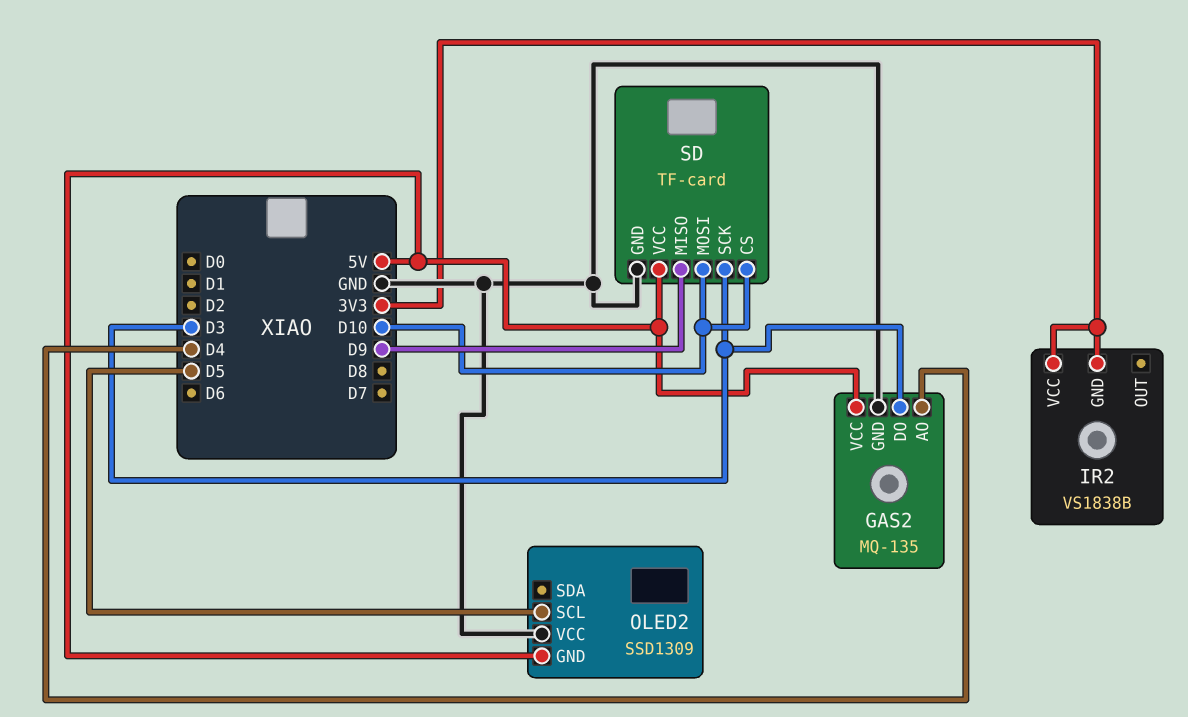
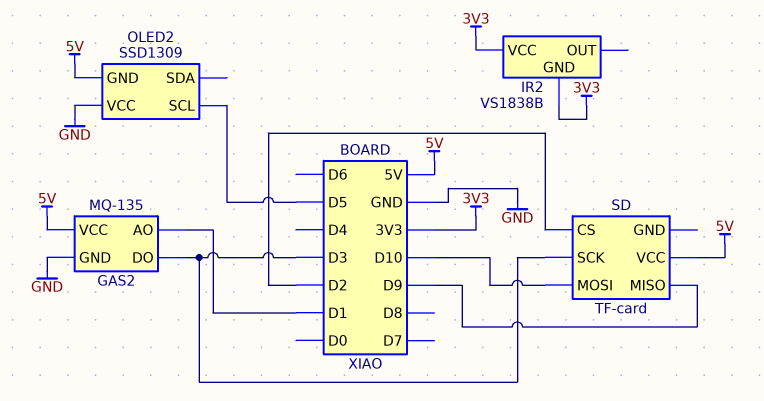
GAS2 pin AO: D4 -> D1
SD pin CS: D10 -> D2
SD pin GND: GND -> none

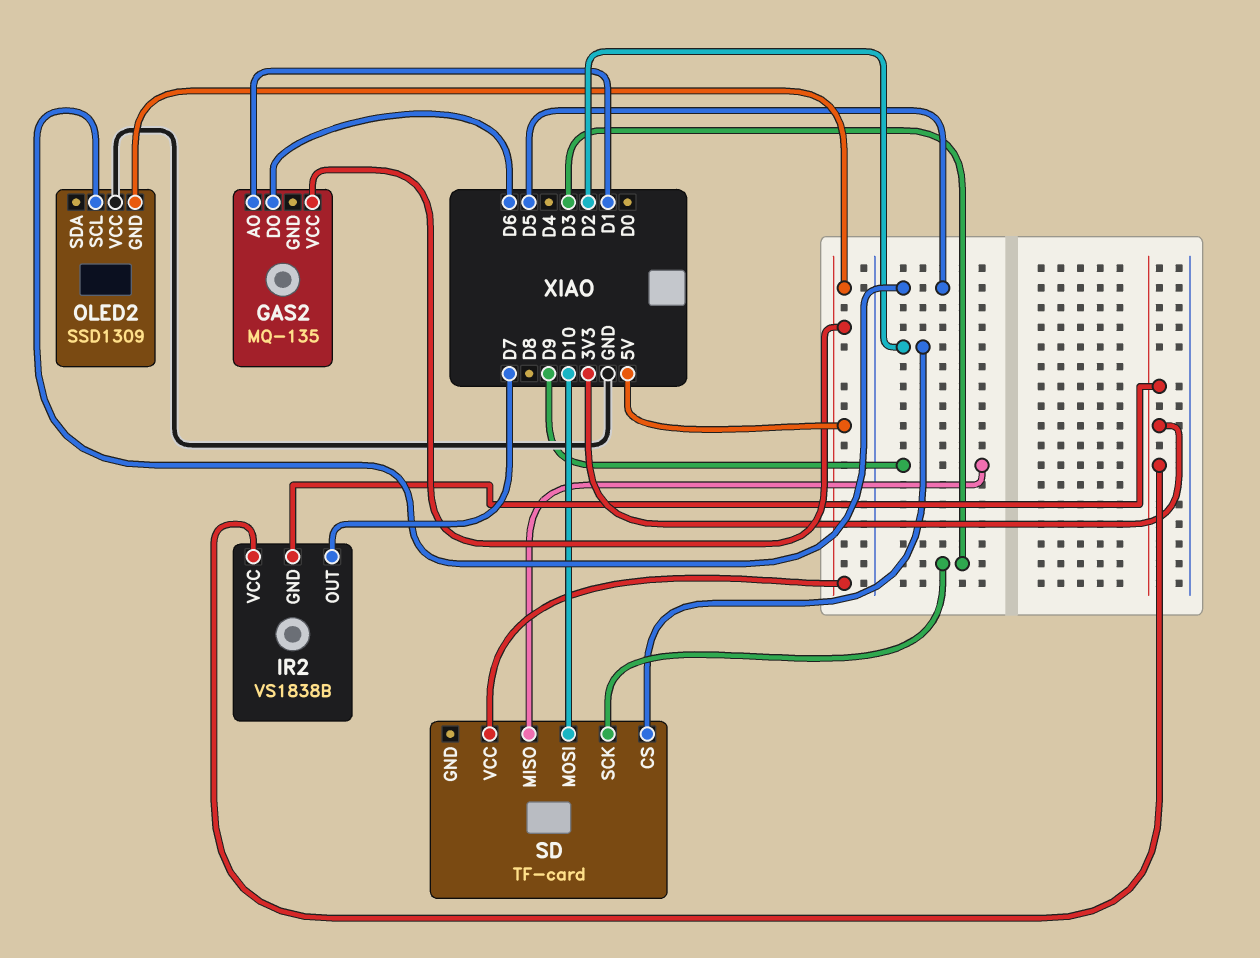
GAS2 pin DO: D3 -> D6
GAS2 pin GND: GND -> none
IR2 pin OUT: none -> D7

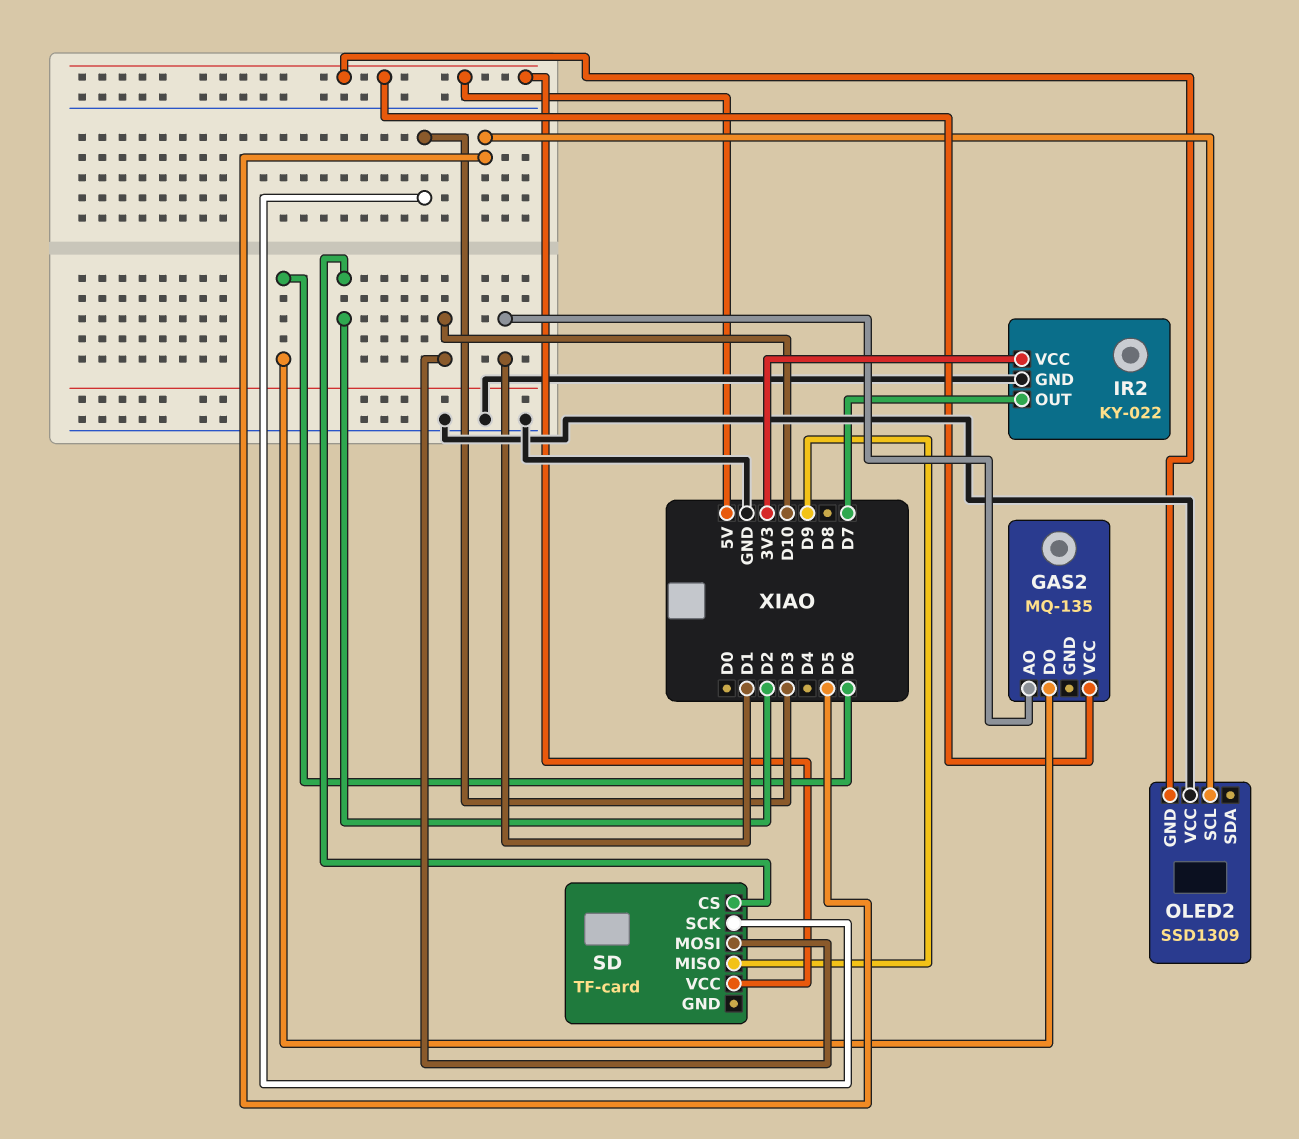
IR2: VS1838B -> KY-022
IR2 pin GND: 3V3 -> GND

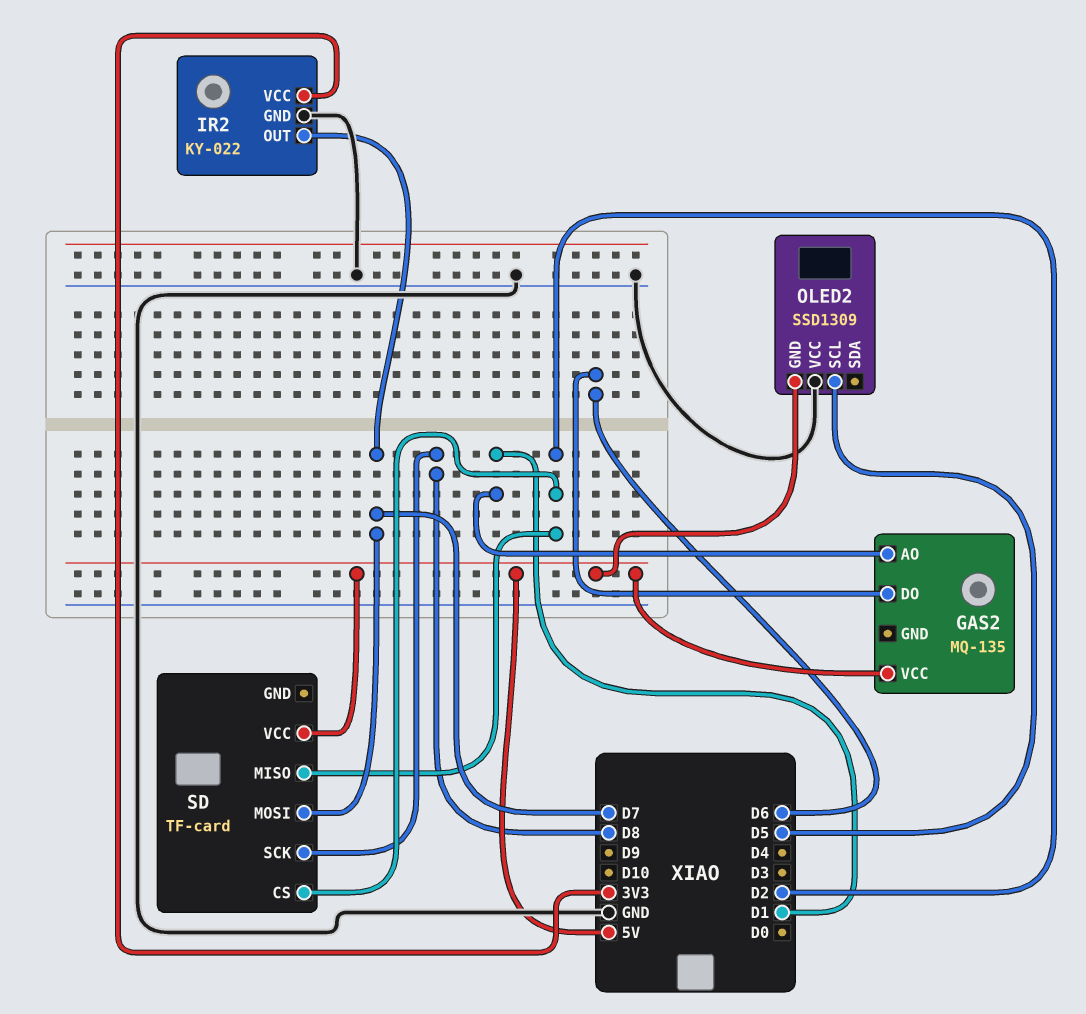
SD pin MISO: D9 -> D2
SD pin MOSI: D10 -> D7
SD pin SCK: D3 -> D8

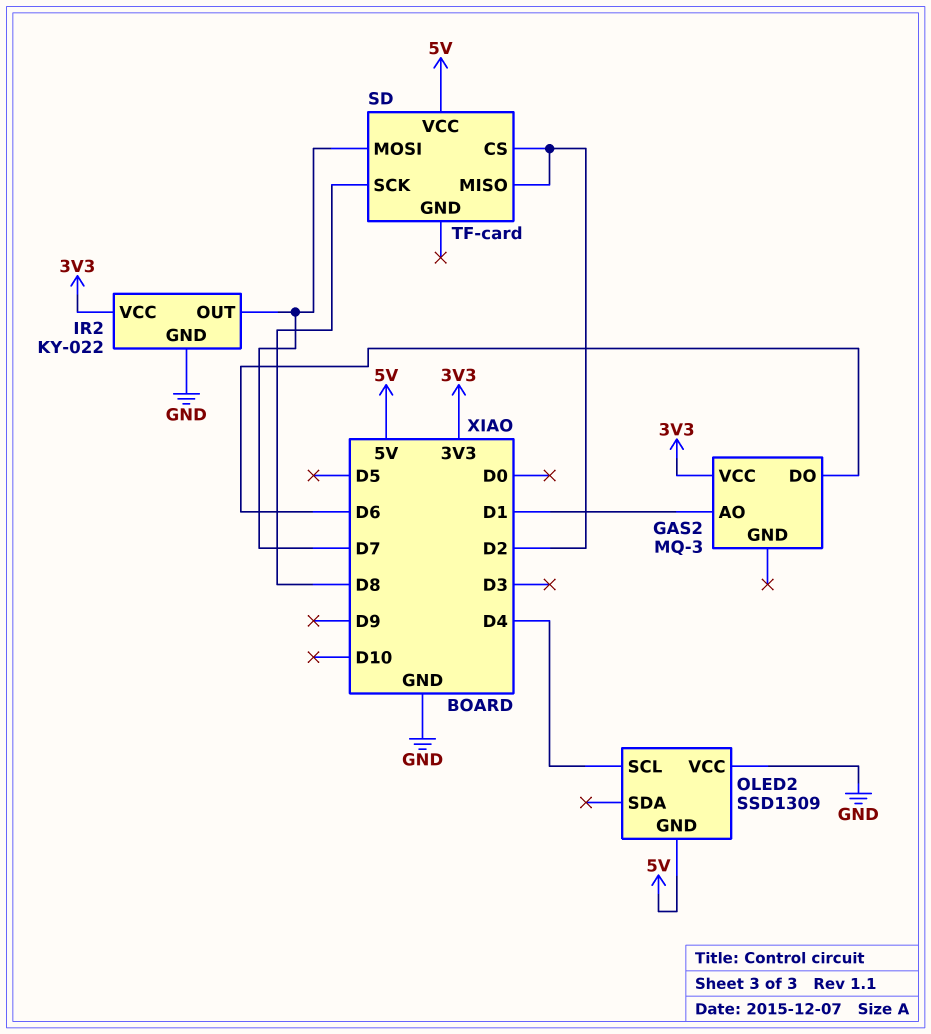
GAS2: MQ-135 -> MQ-3
GAS2 pin VCC: 5V -> 3V3
OLED2 pin SCL: D5 -> D4

